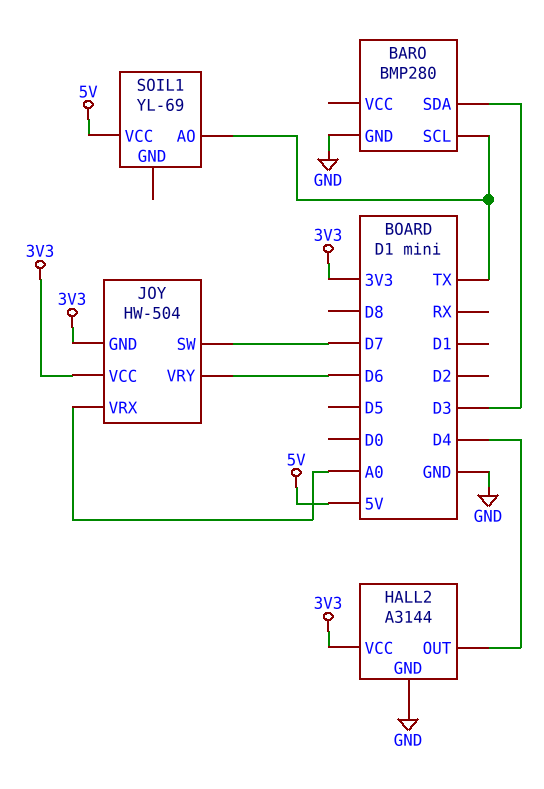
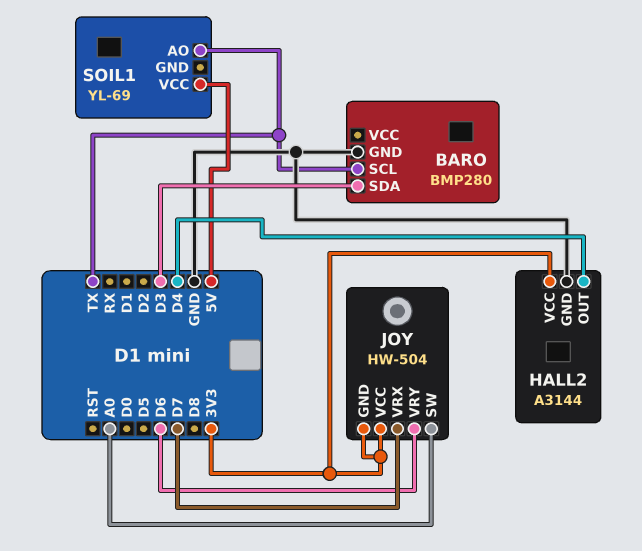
JOY pin SW: D7 -> A0
JOY pin VRX: A0 -> D7

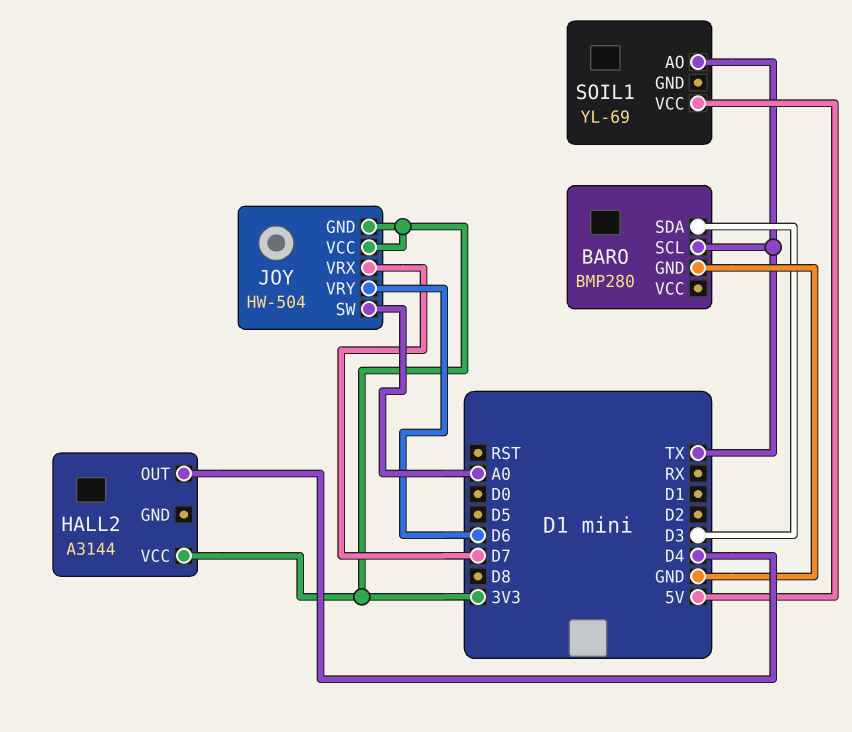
HALL2 pin GND: GND -> none

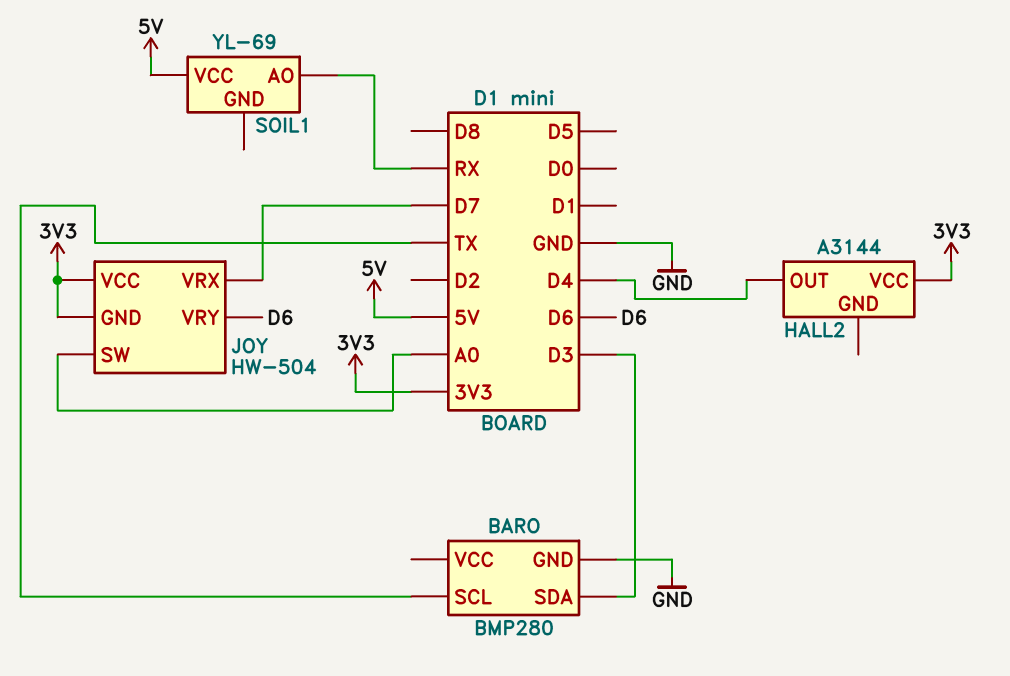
SOIL1 pin AO: TX -> RX

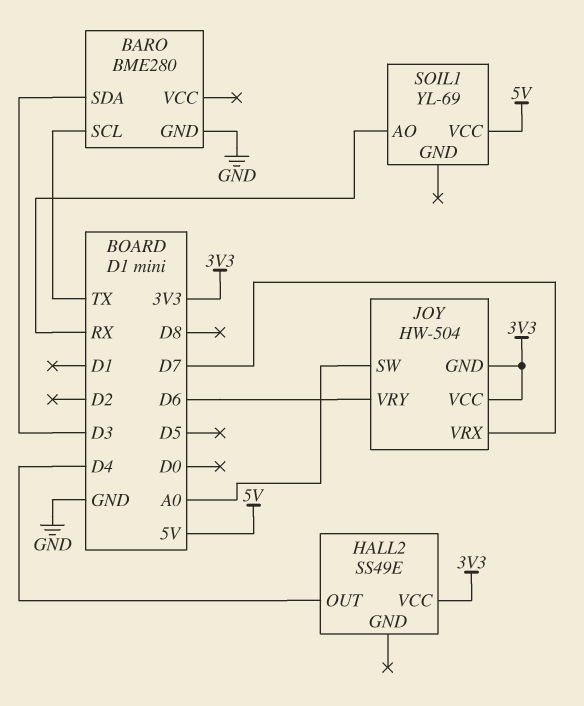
BARO: BMP280 -> BME280
HALL2: A3144 -> SS49E

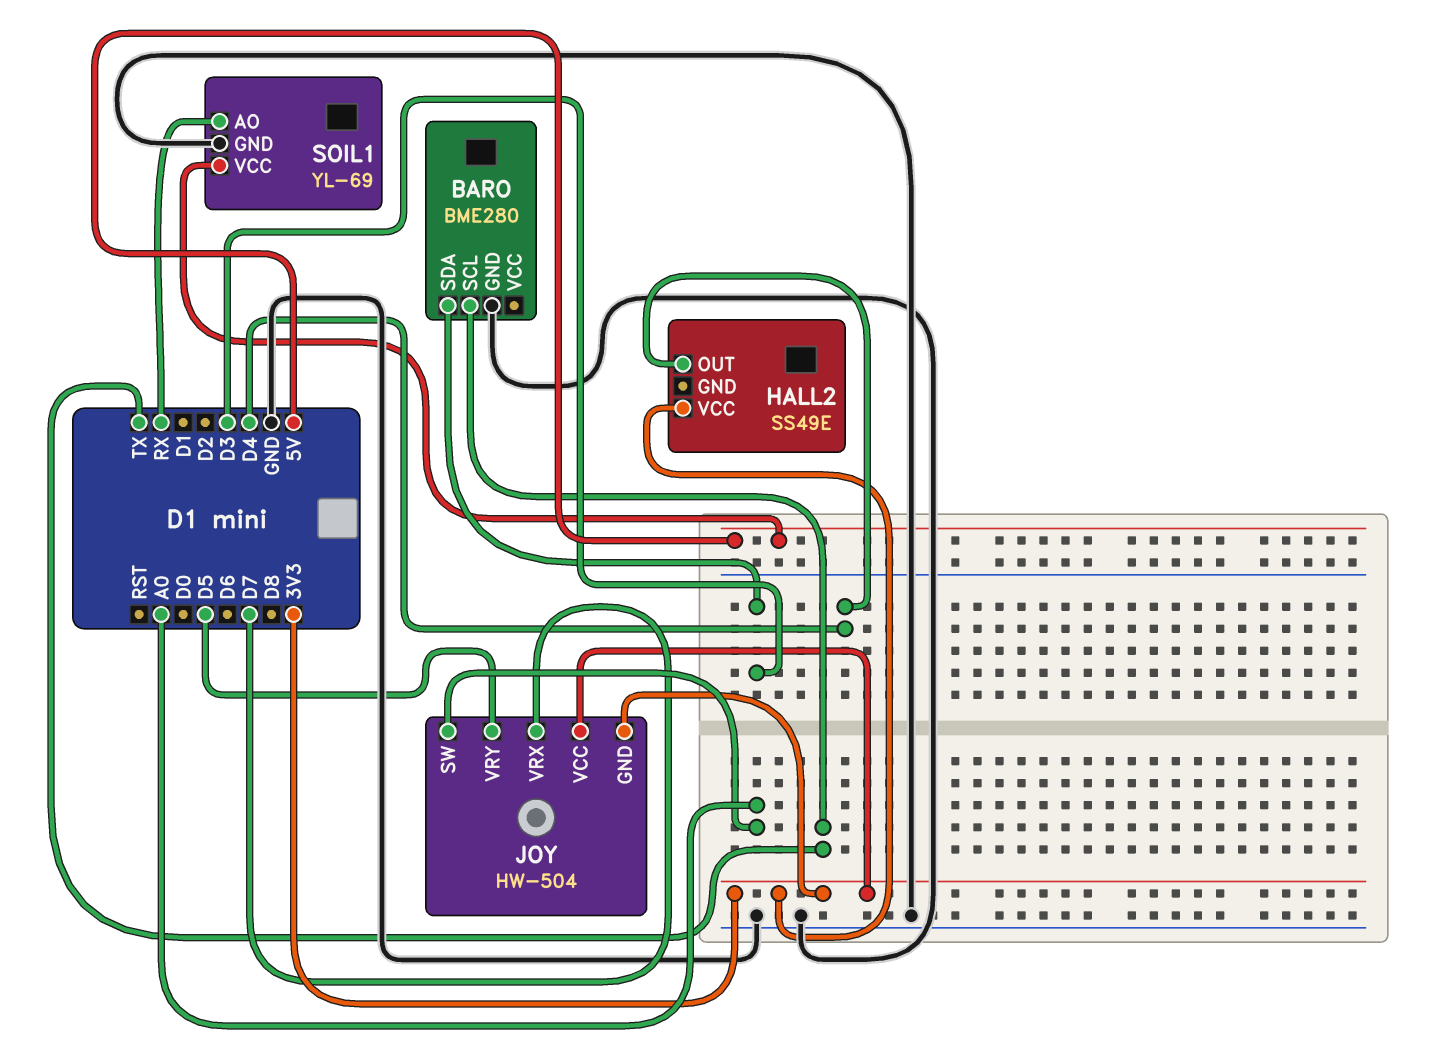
JOY pin VRY: D6 -> D5
SOIL1 pin GND: none -> GND

